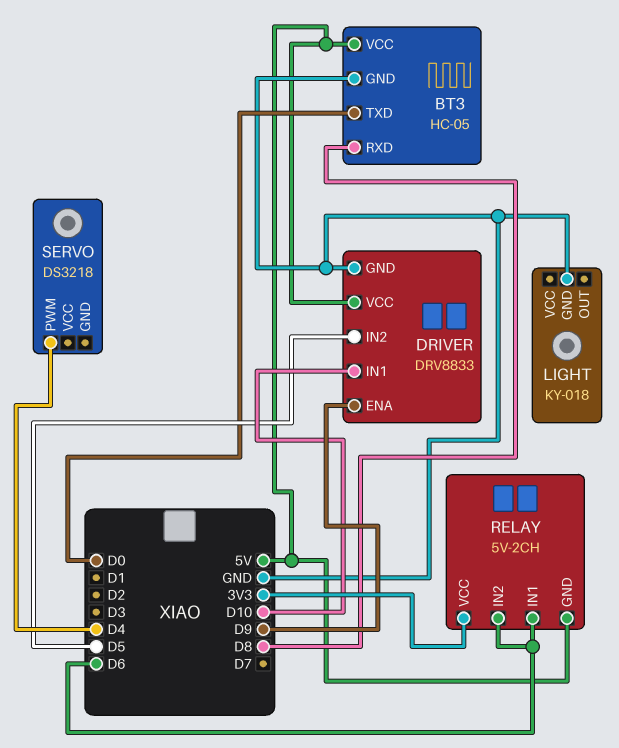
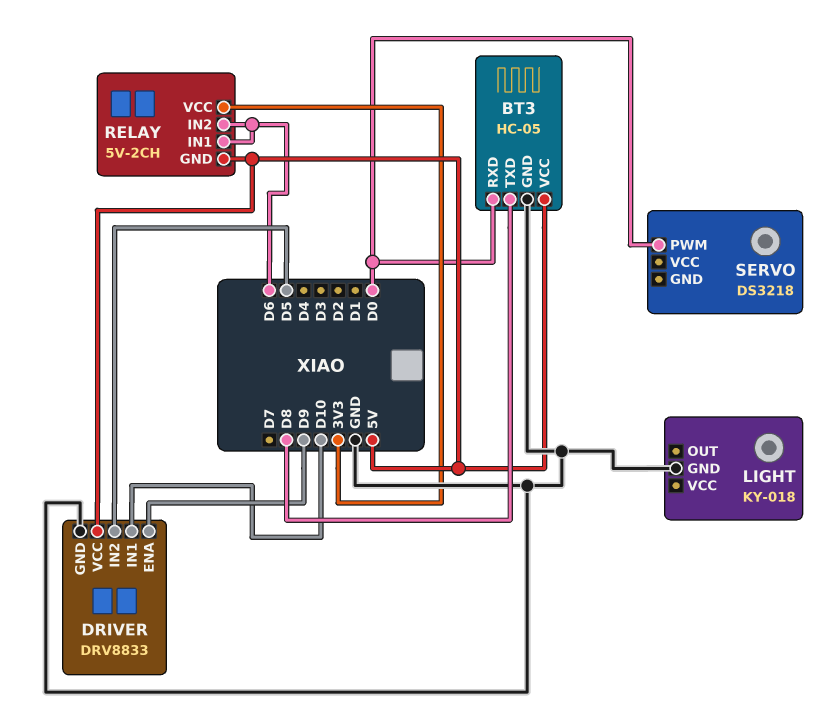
BT3 pin RXD: D8 -> D0
BT3 pin TXD: D0 -> D8
SERVO pin PWM: D4 -> D0

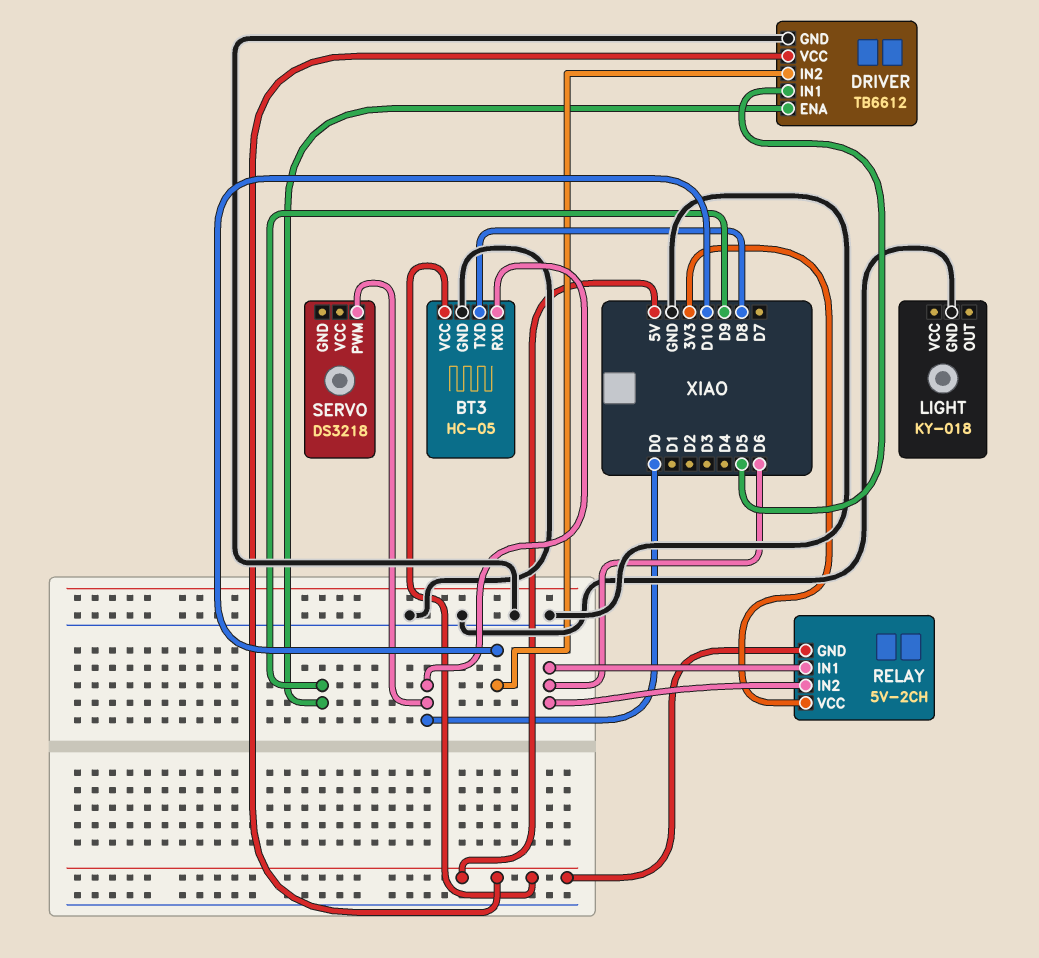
DRIVER: DRV8833 -> TB6612
DRIVER pin IN1: D10 -> D5
DRIVER pin IN2: D5 -> D10

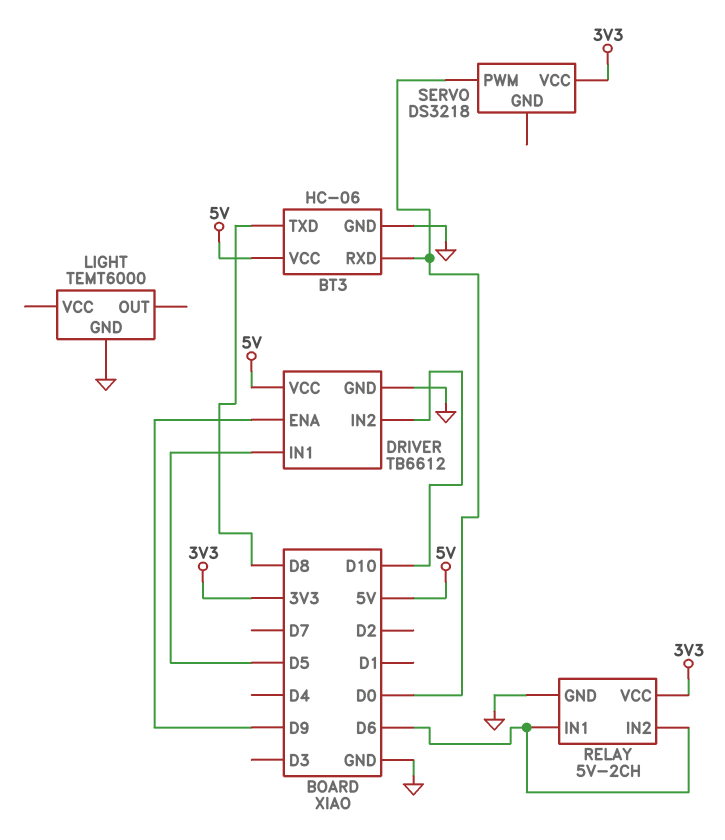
BT3: HC-05 -> HC-06
LIGHT: KY-018 -> TEMT6000
RELAY pin GND: 5V -> GND
SERVO pin VCC: none -> 3V3

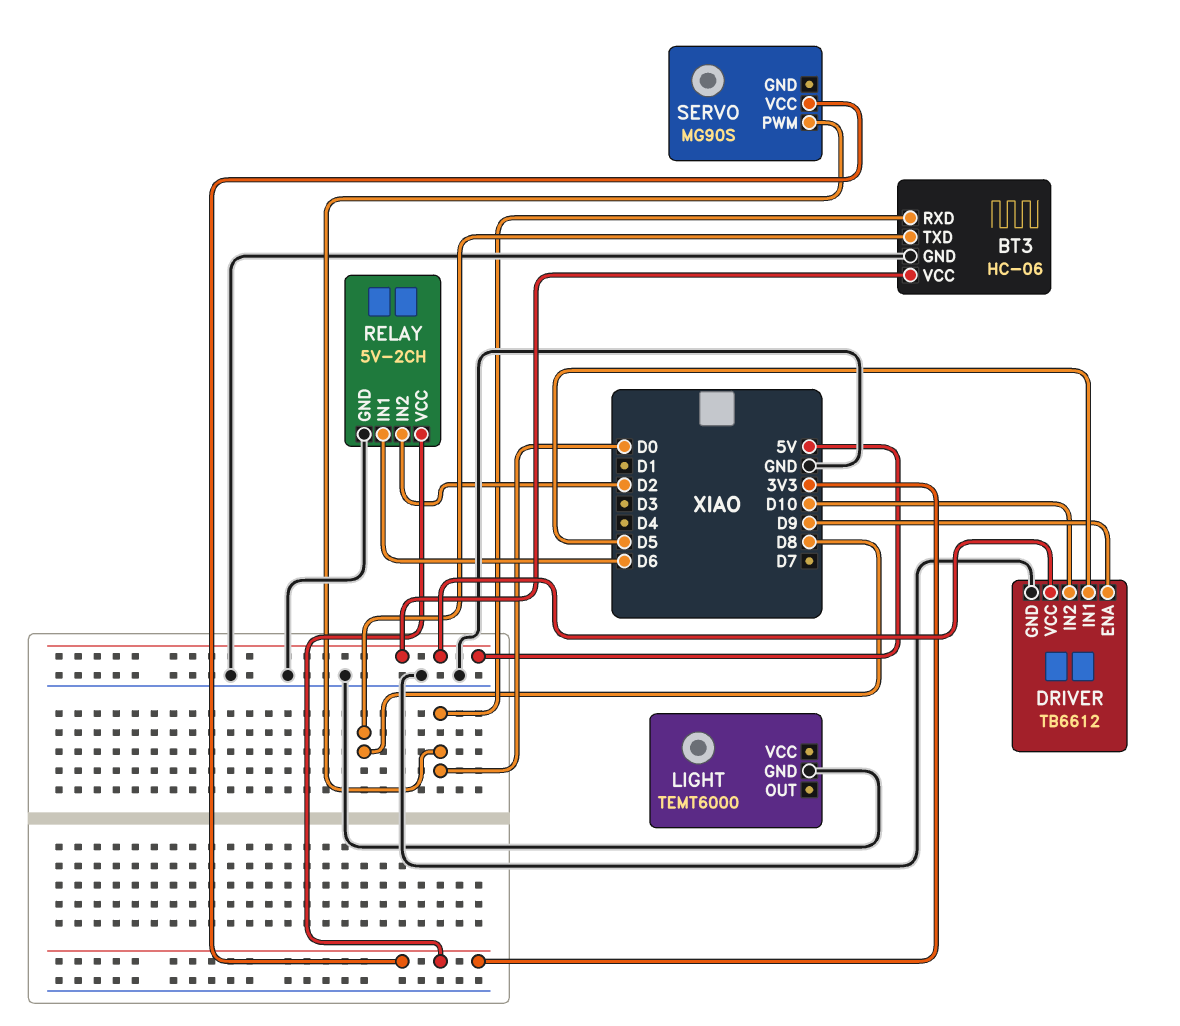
RELAY pin IN2: D6 -> D2
SERVO: DS3218 -> MG90S

